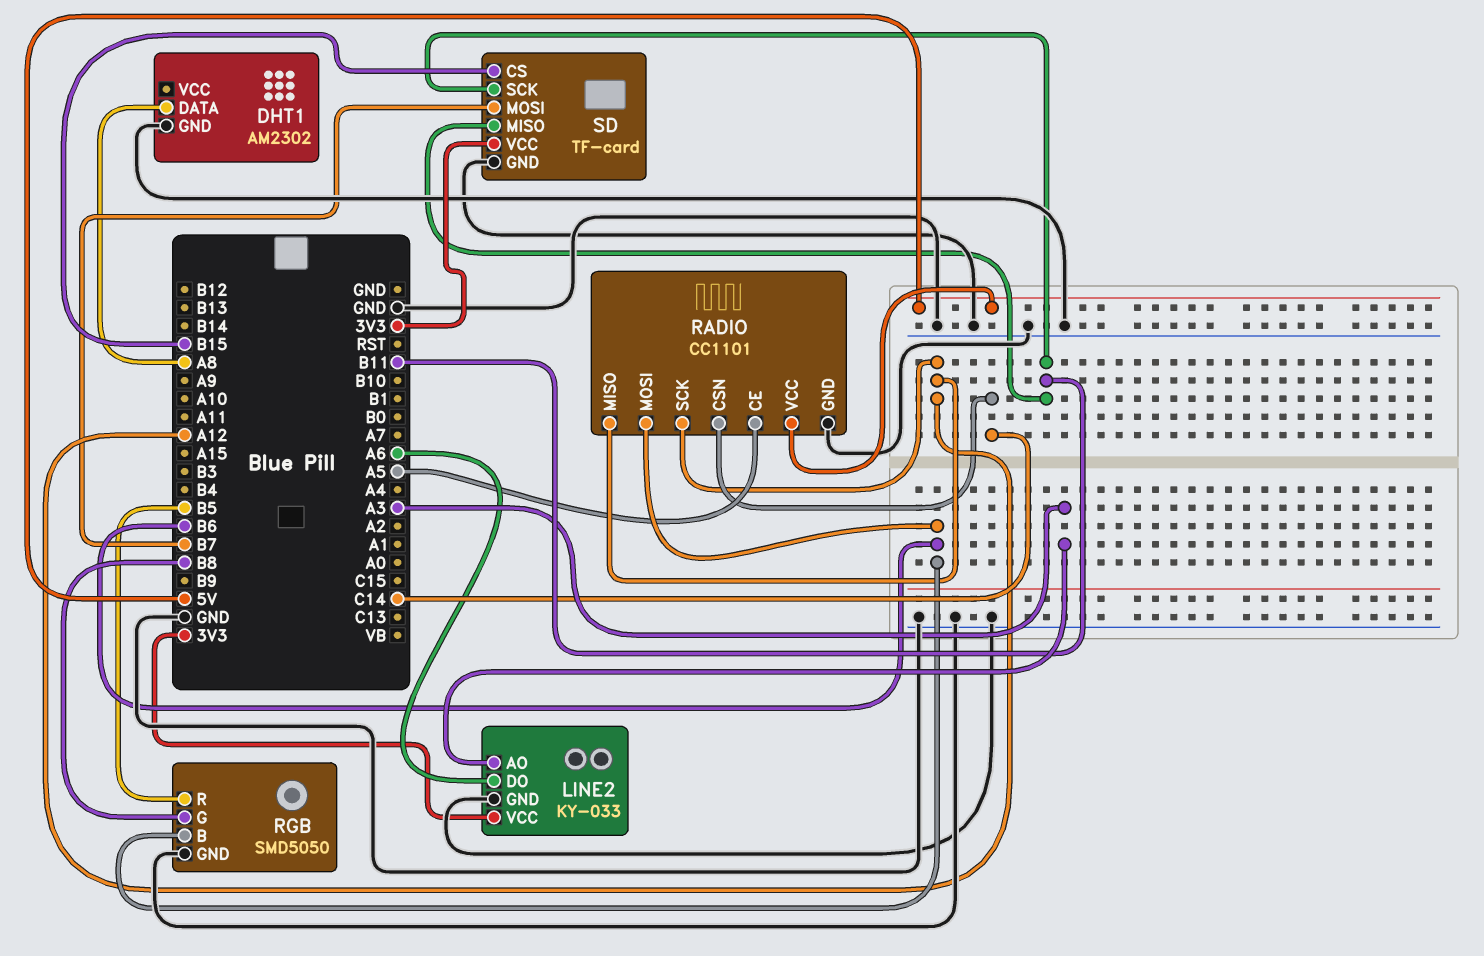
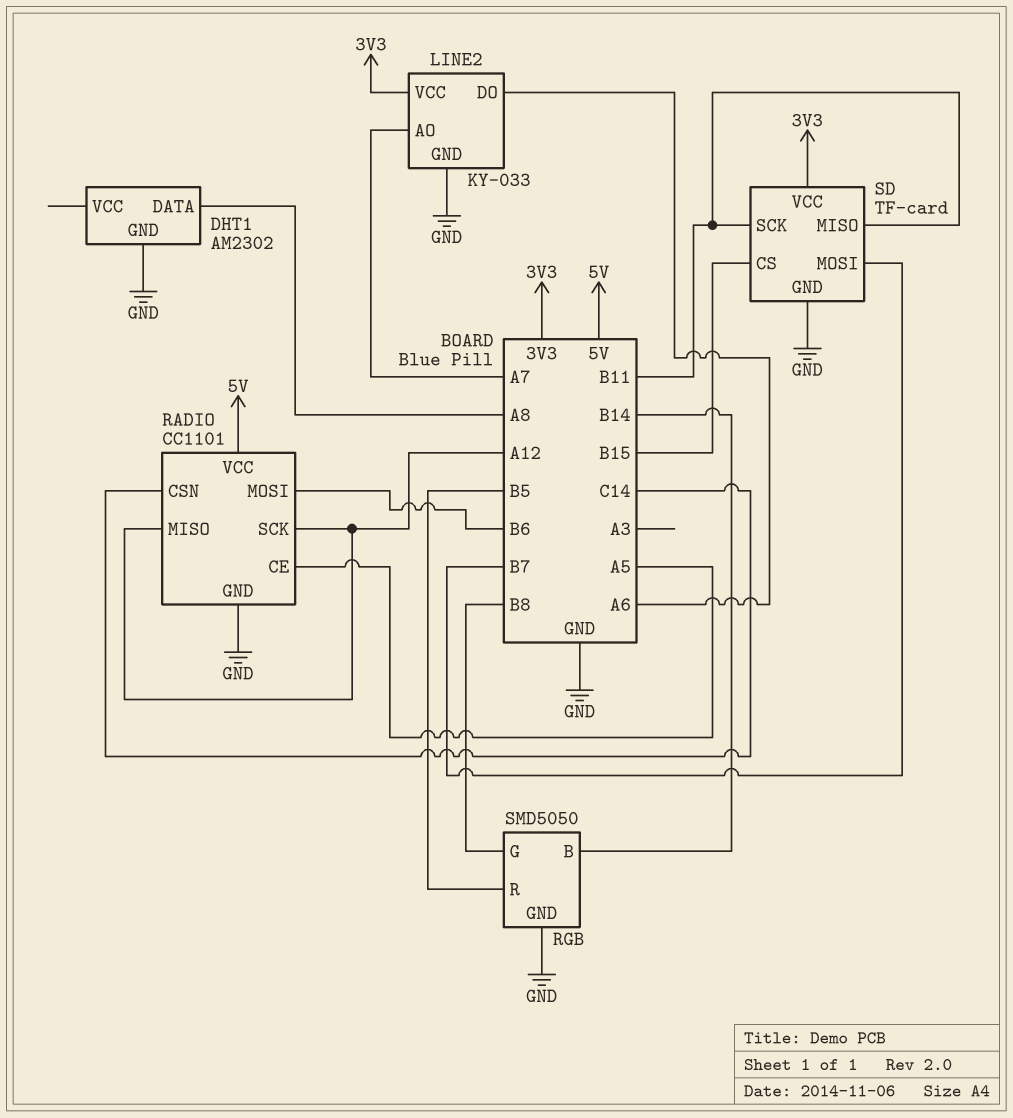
LINE2 pin AO: A3 -> A7
RGB pin B: B6 -> B14

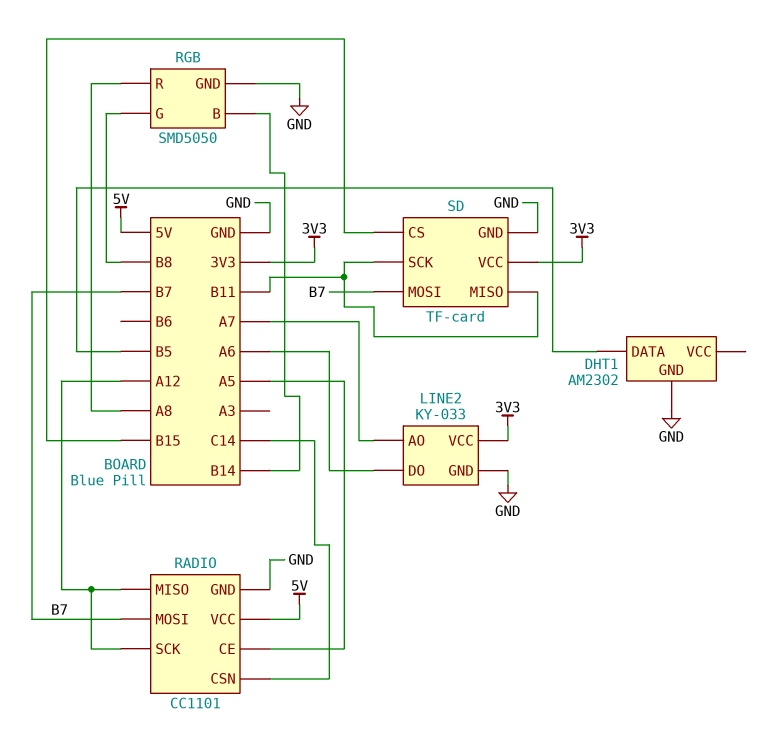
DHT1 pin DATA: A8 -> B5
RADIO pin MOSI: B6 -> B7
RGB pin R: B5 -> A8

